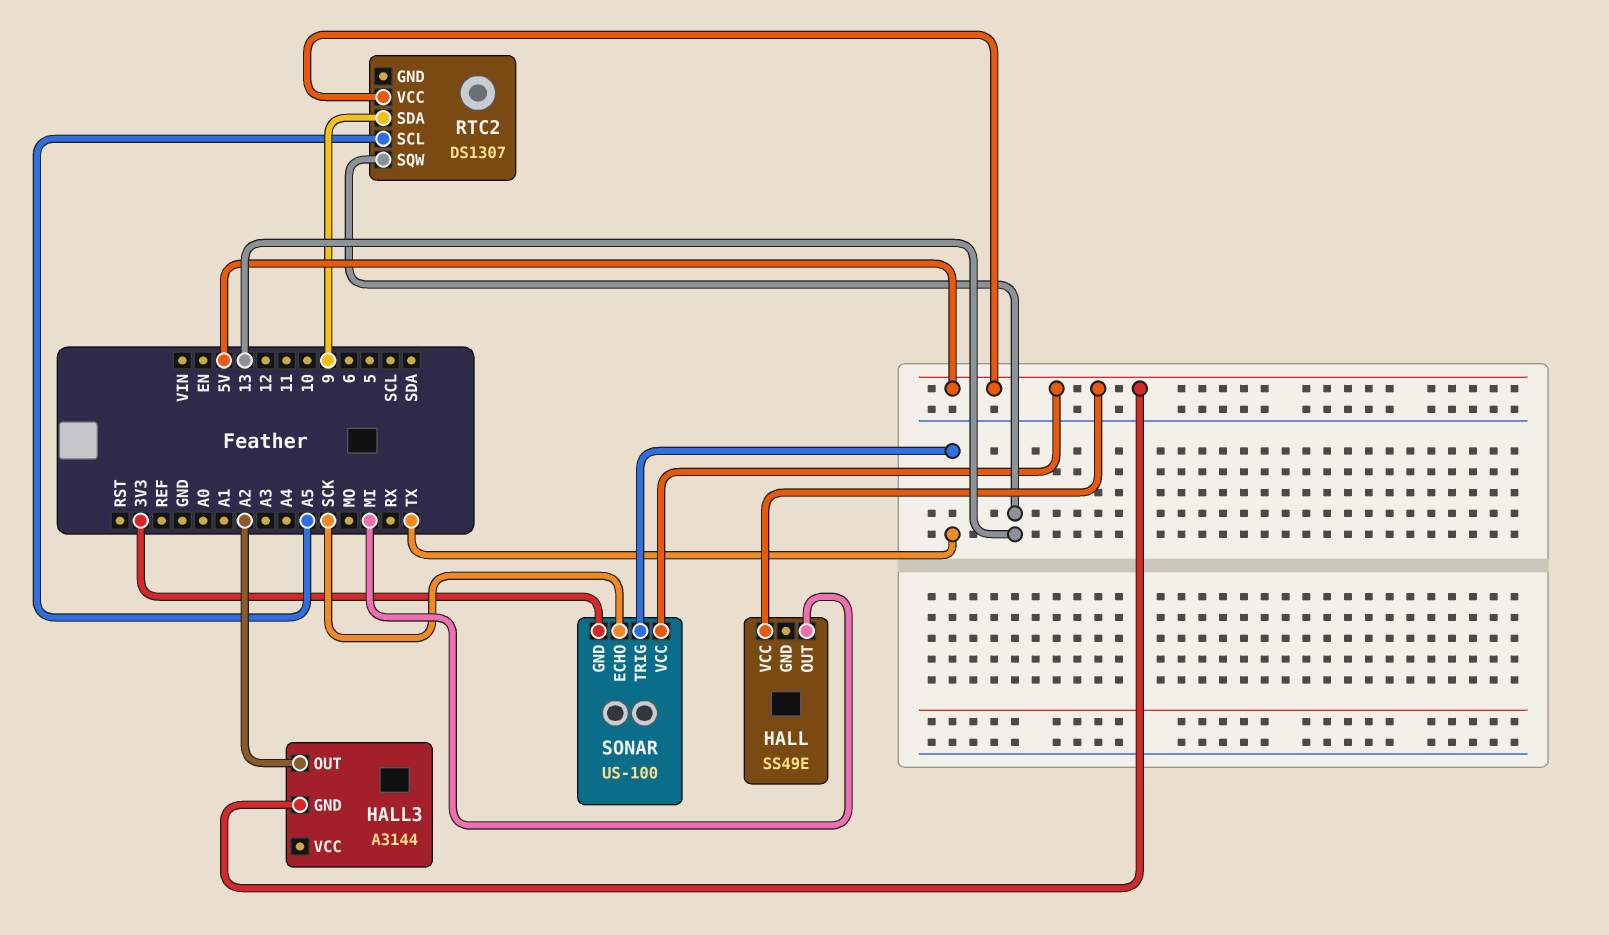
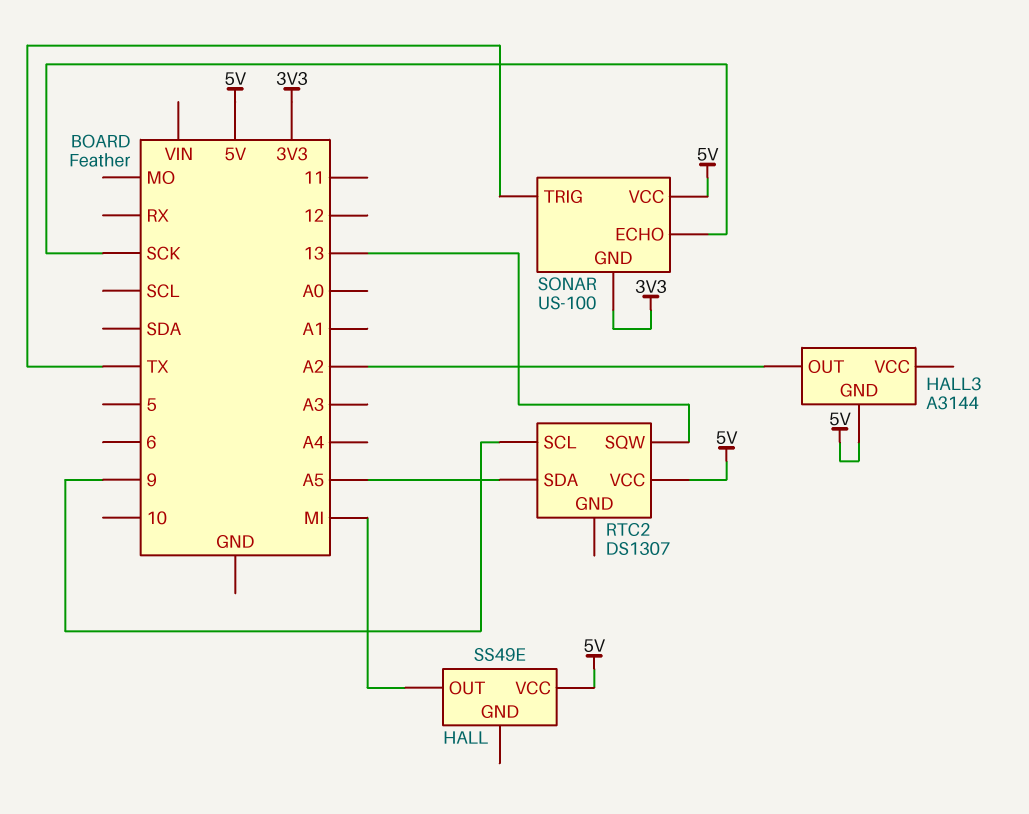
RTC2 pin SCL: A5 -> 9
RTC2 pin SDA: 9 -> A5

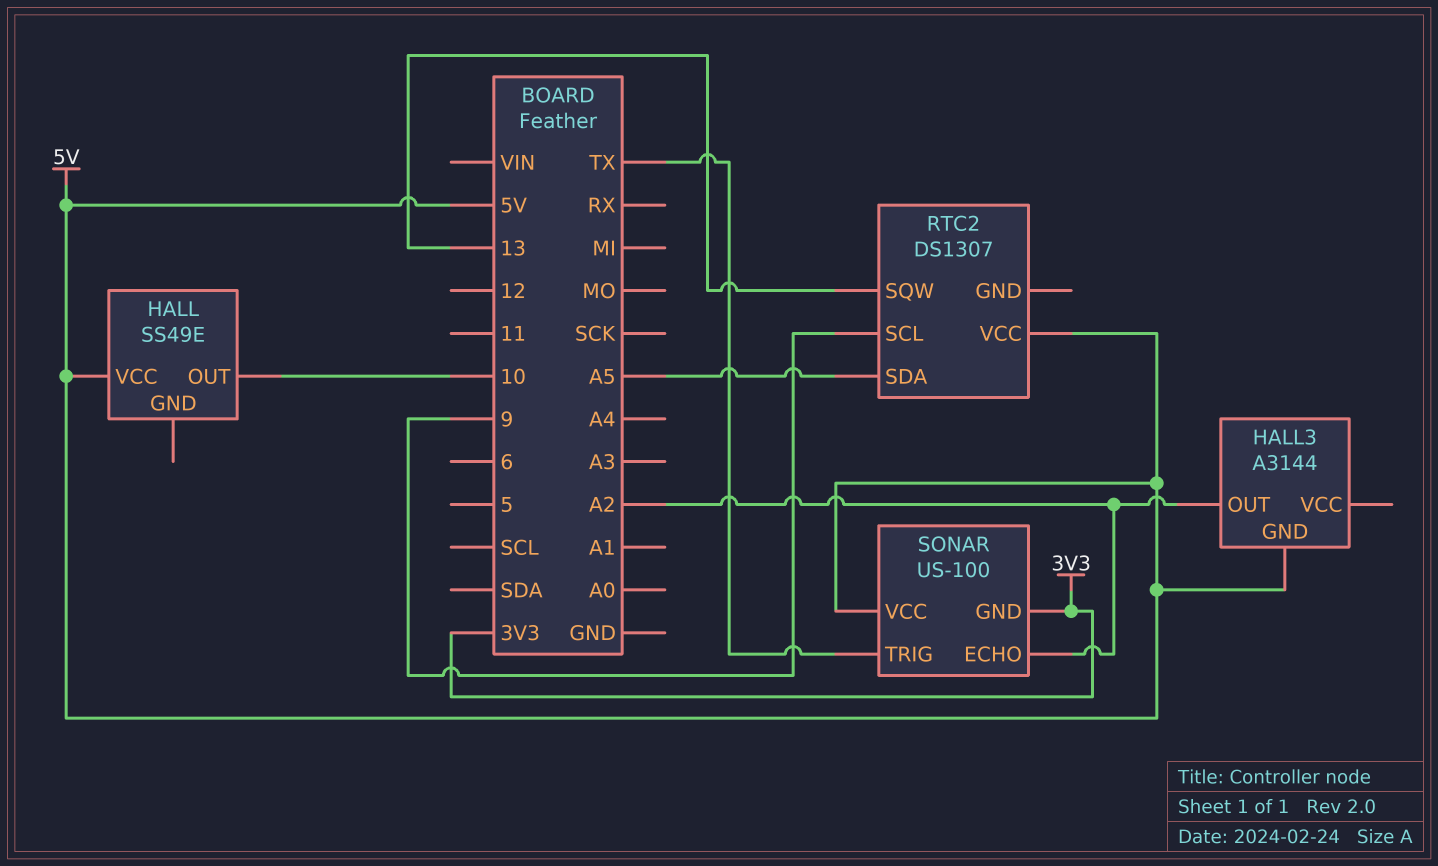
HALL pin OUT: MI -> 10
SONAR pin ECHO: SCK -> A2

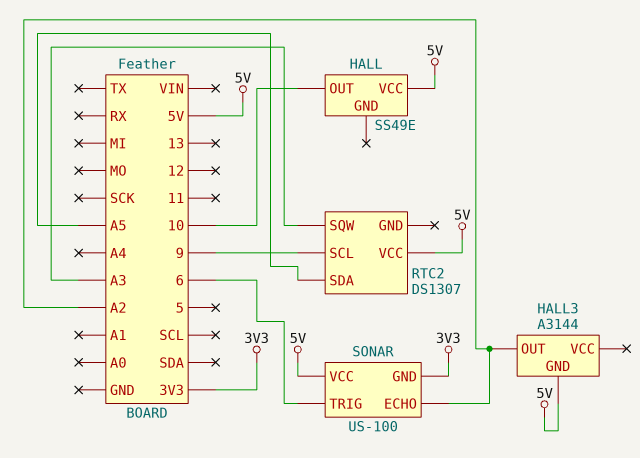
RTC2 pin SQW: 13 -> A3
SONAR pin TRIG: TX -> 6

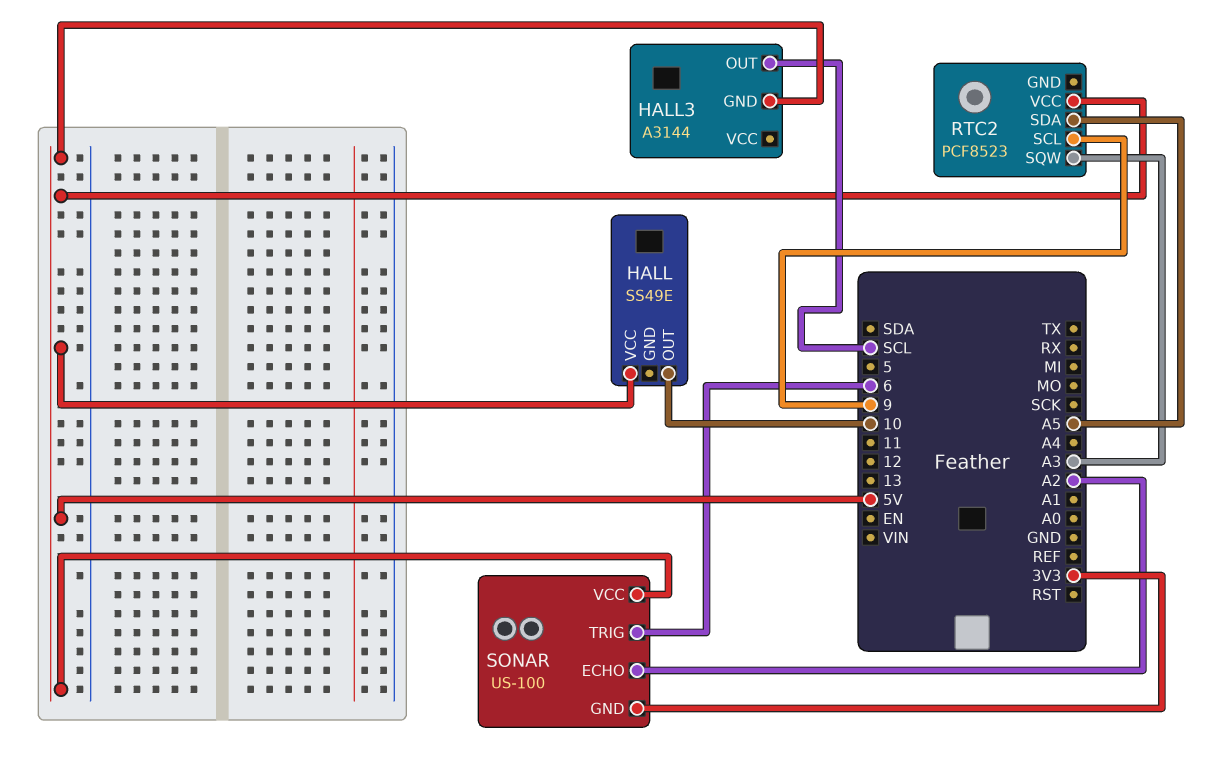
HALL3 pin OUT: A2 -> SCL
RTC2: DS1307 -> PCF8523

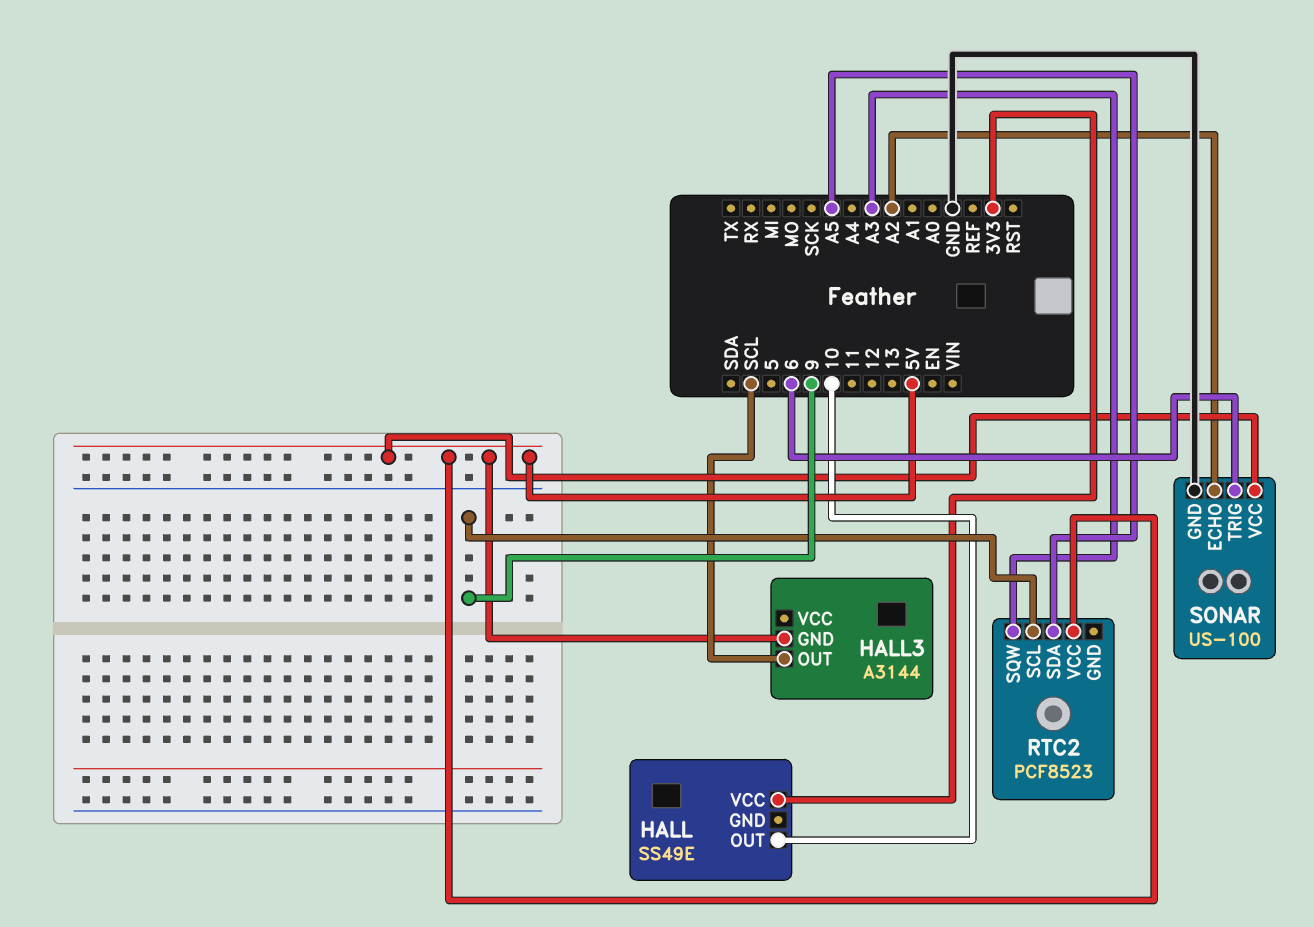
HALL pin VCC: 5V -> 3V3
SONAR pin GND: 3V3 -> GND

